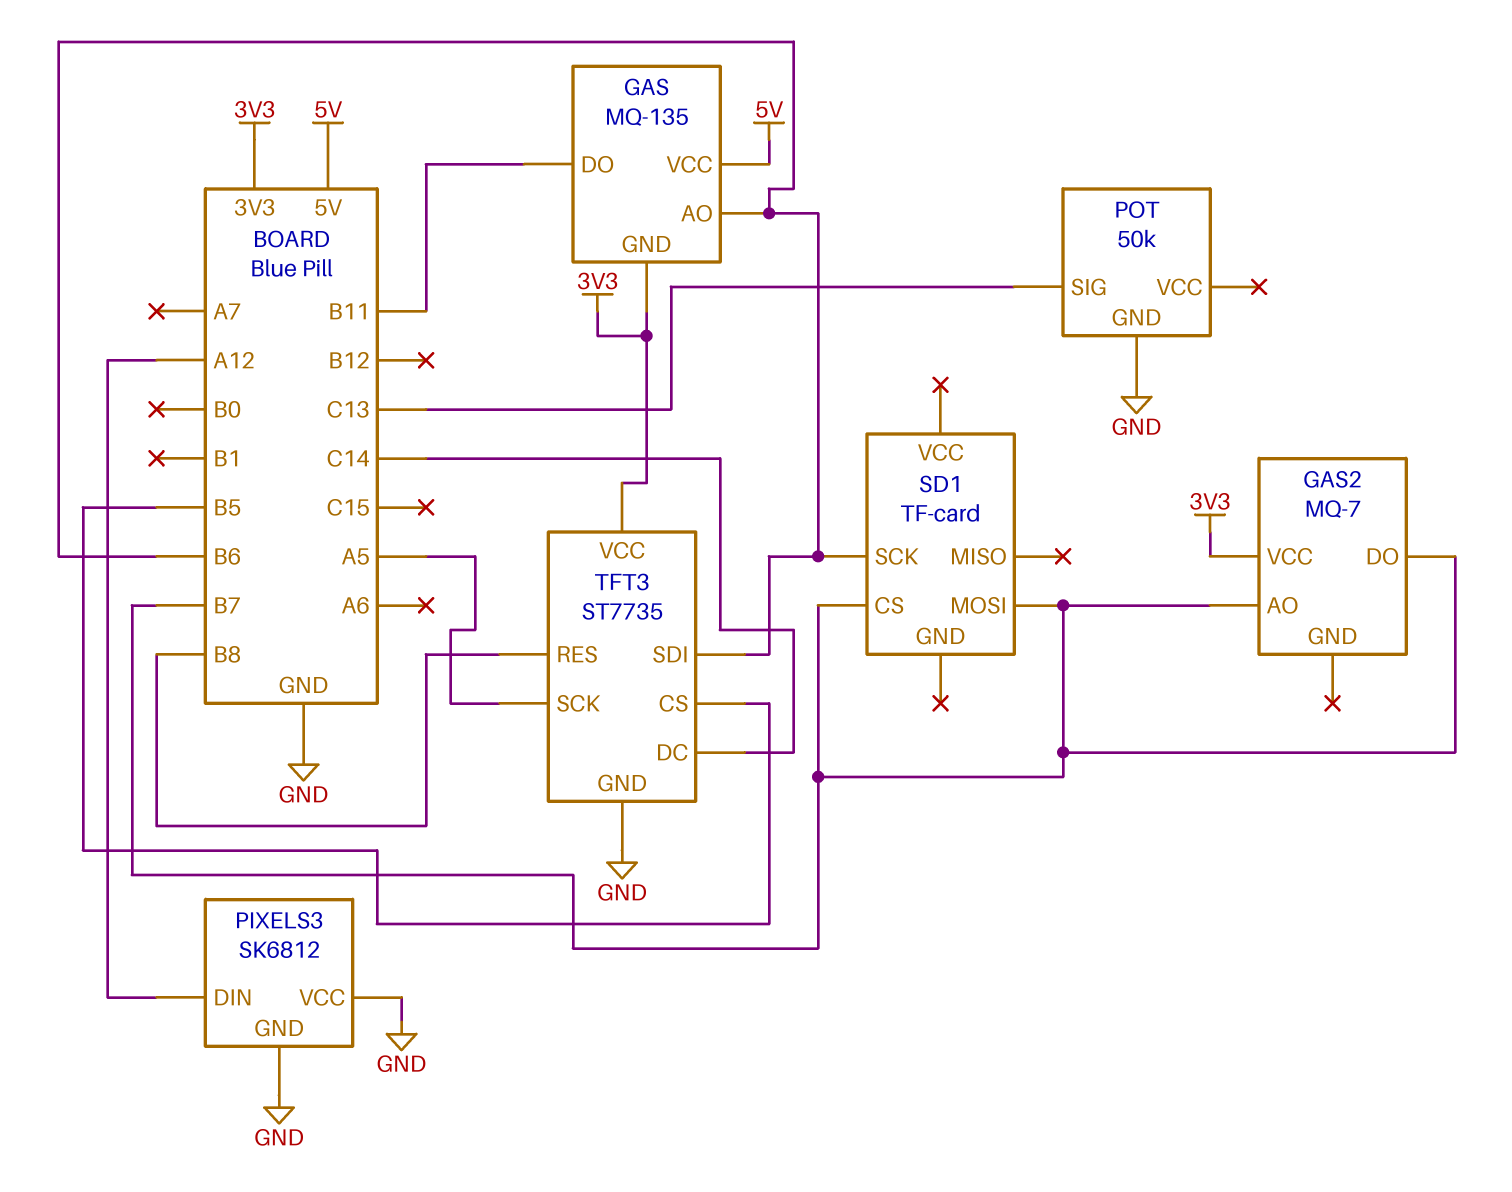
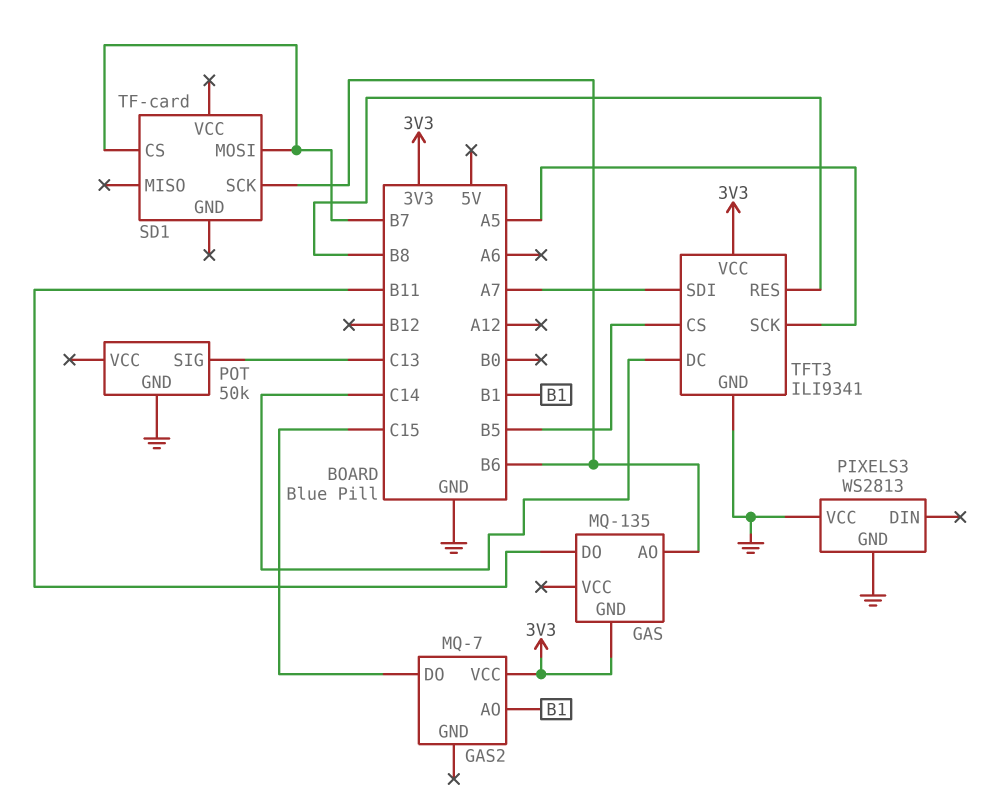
GAS pin VCC: 5V -> none
GAS2 pin AO: B7 -> B1
GAS2 pin DO: B7 -> C15
PIXELS3: SK6812 -> WS2813
PIXELS3 pin DIN: A12 -> none
TFT3: ST7735 -> ILI9341
TFT3 pin SDI: B6 -> A7

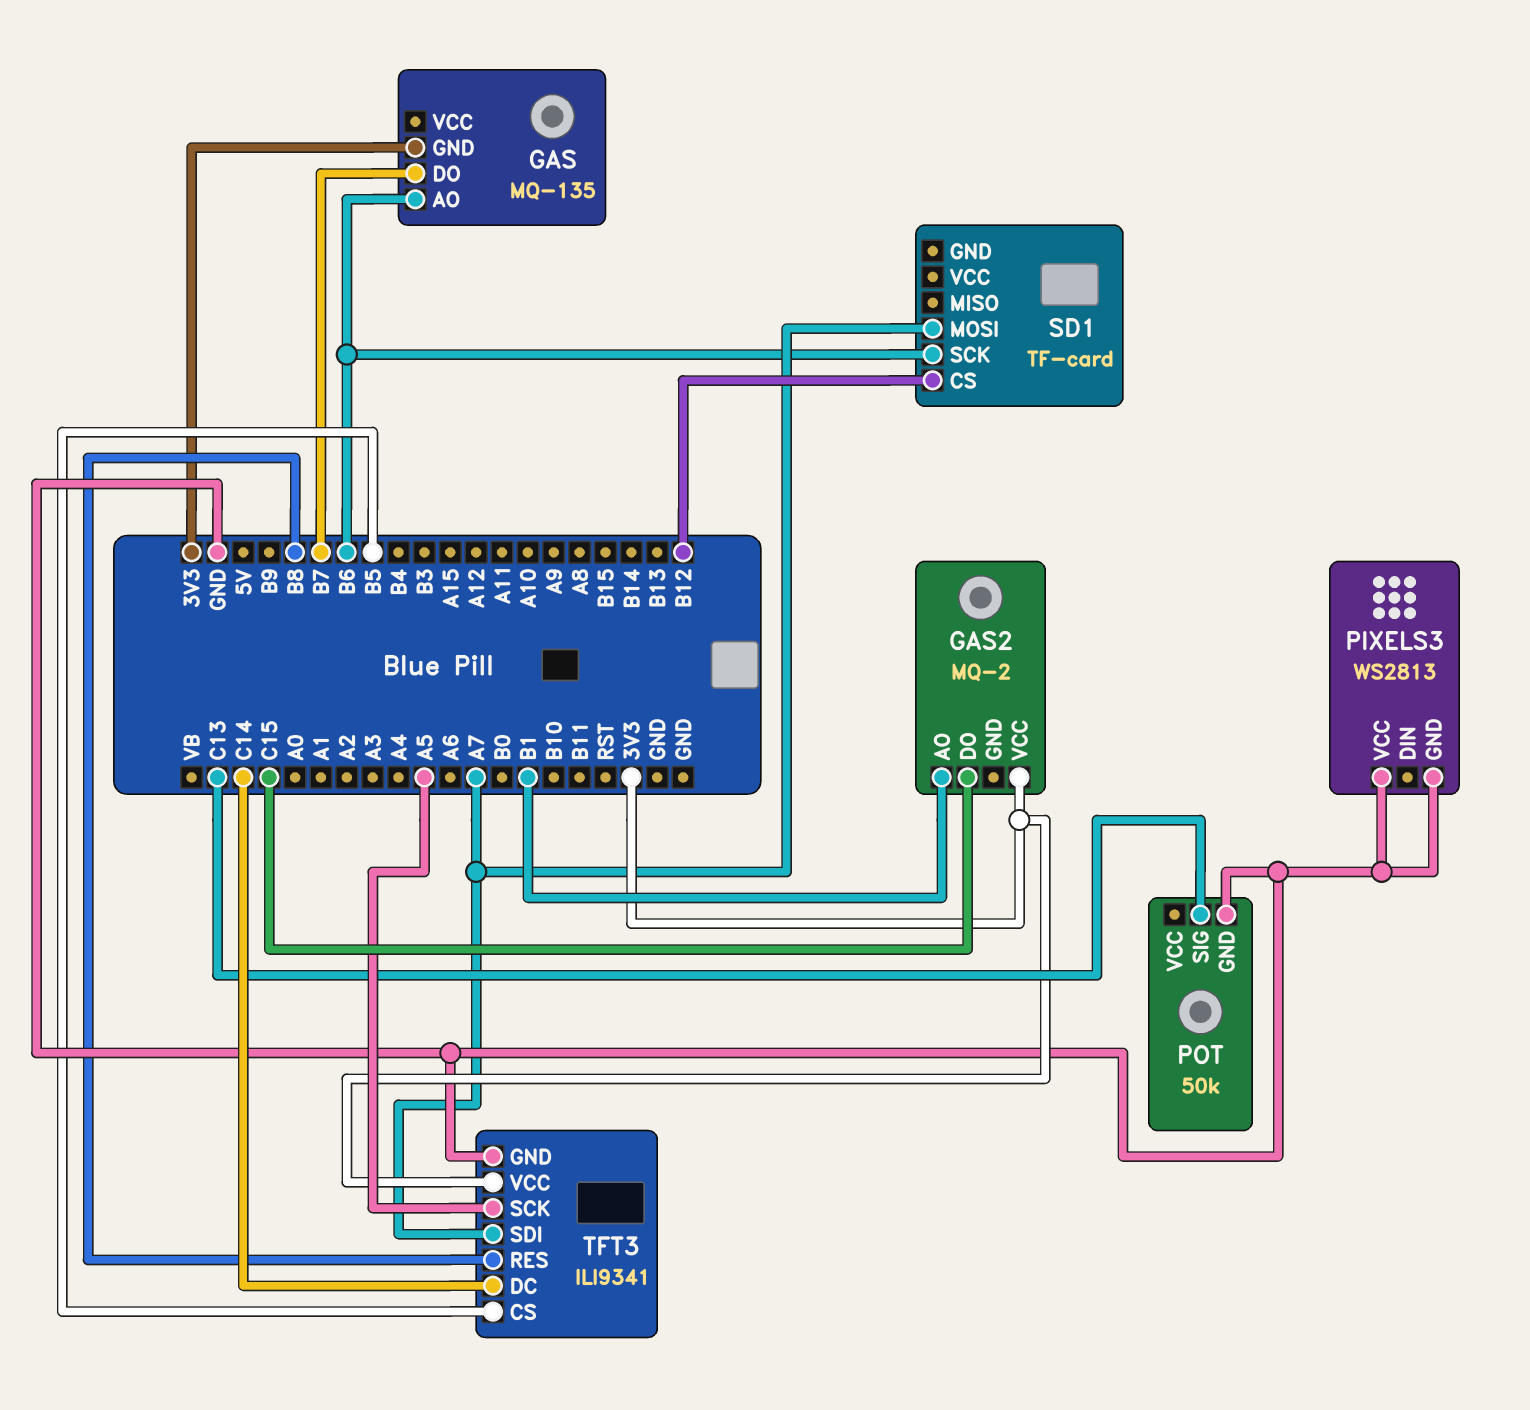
GAS pin DO: B11 -> B7
GAS2: MQ-7 -> MQ-2
SD1 pin CS: B7 -> B12
SD1 pin MOSI: B7 -> A7

